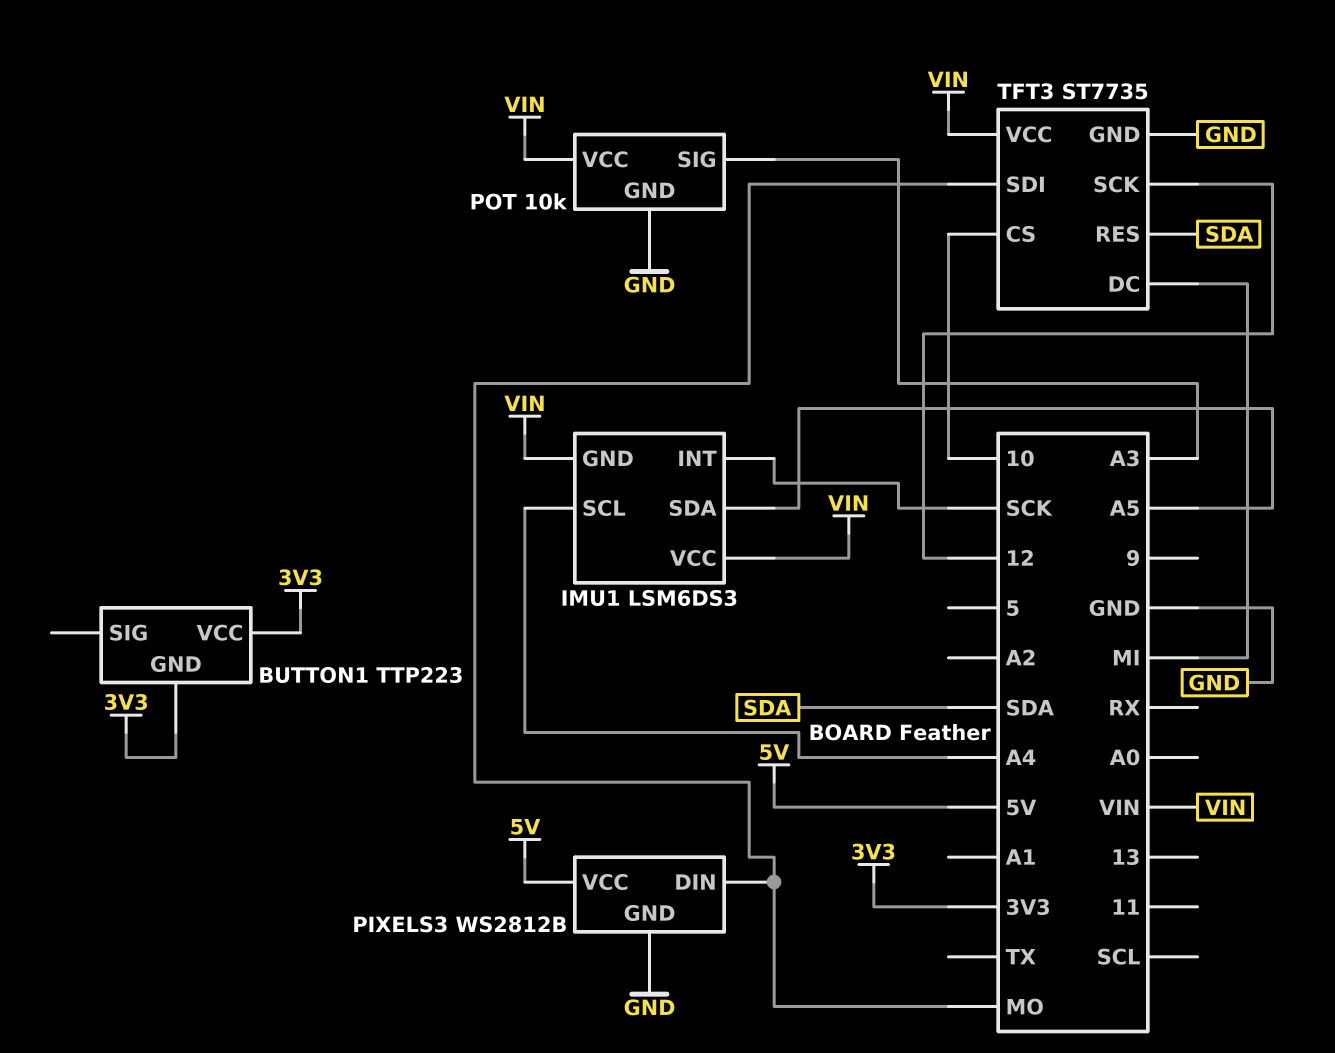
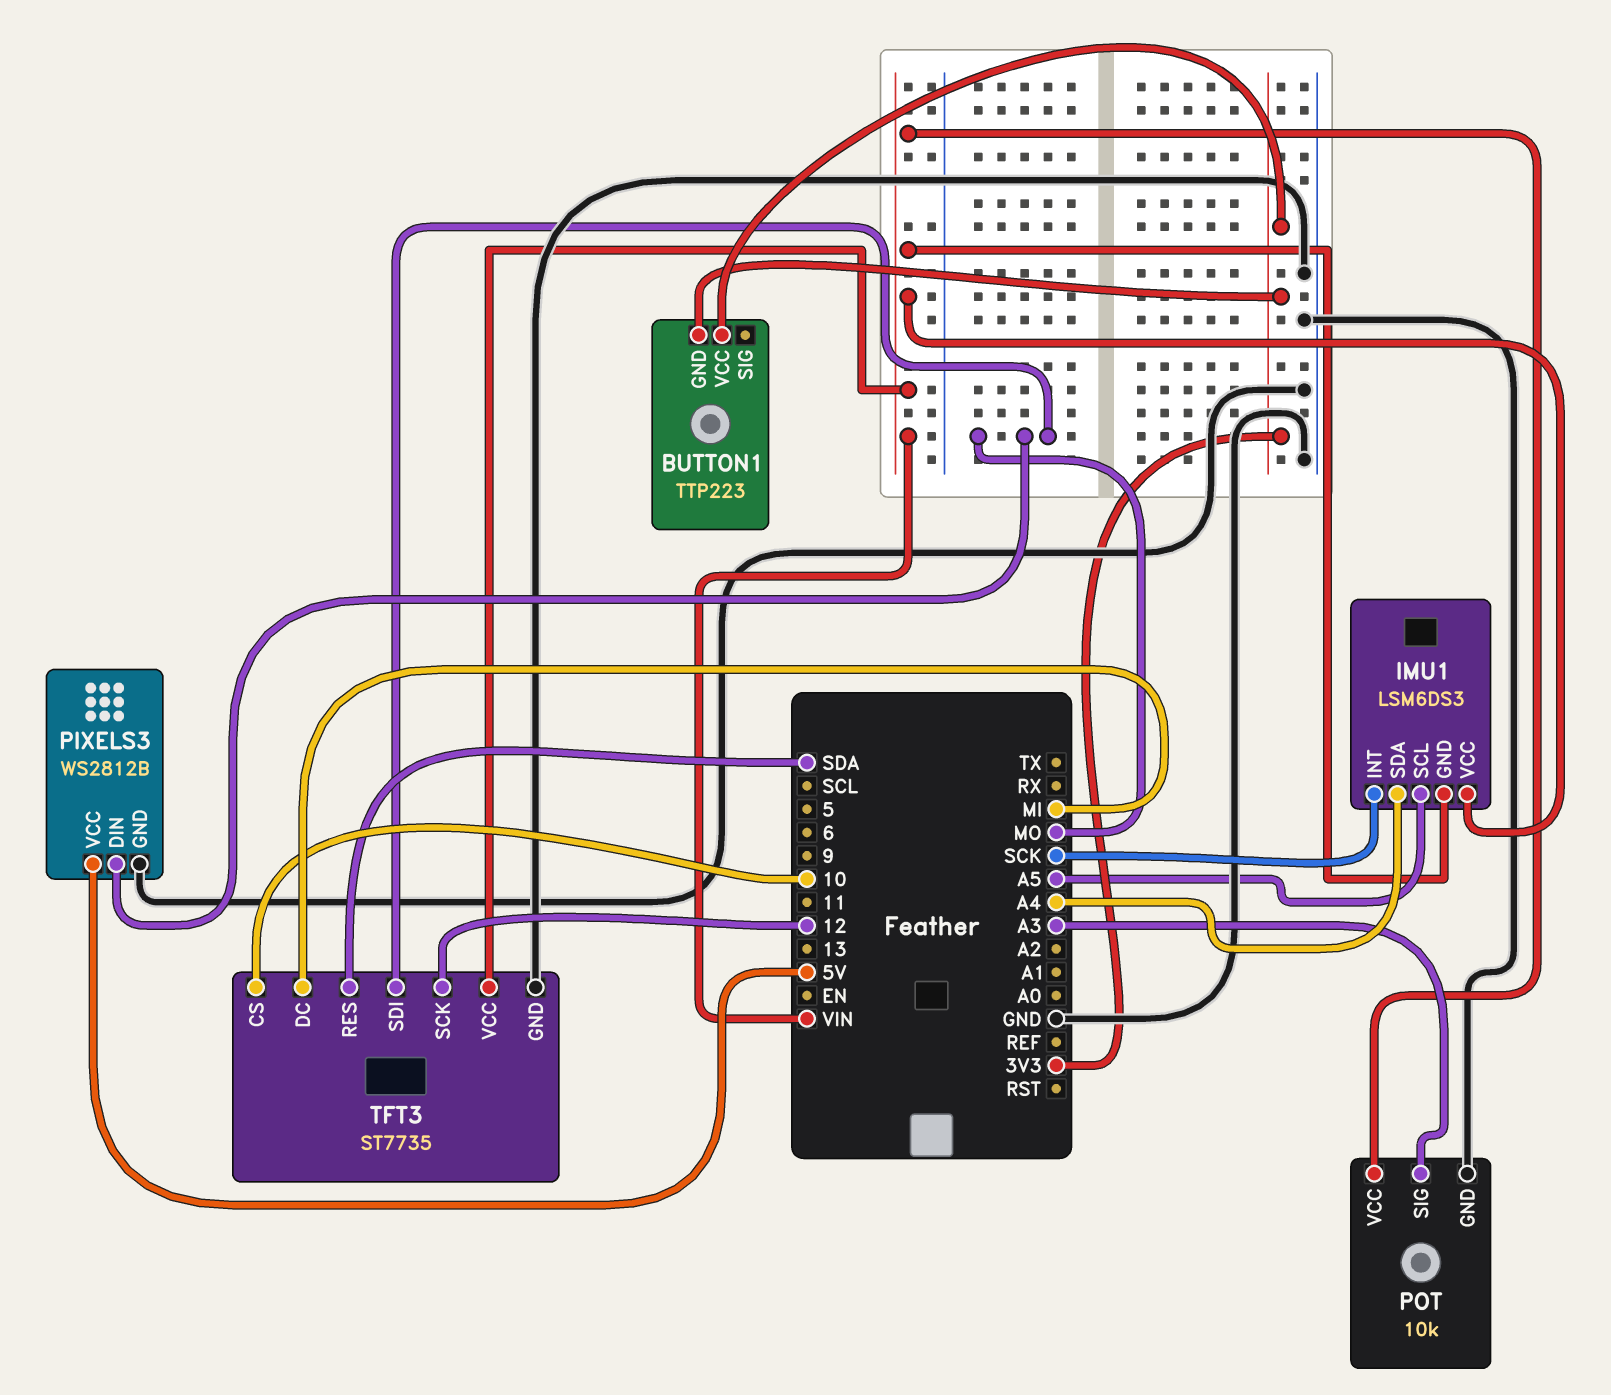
IMU1 pin SCL: A4 -> A5
IMU1 pin SDA: A5 -> A4

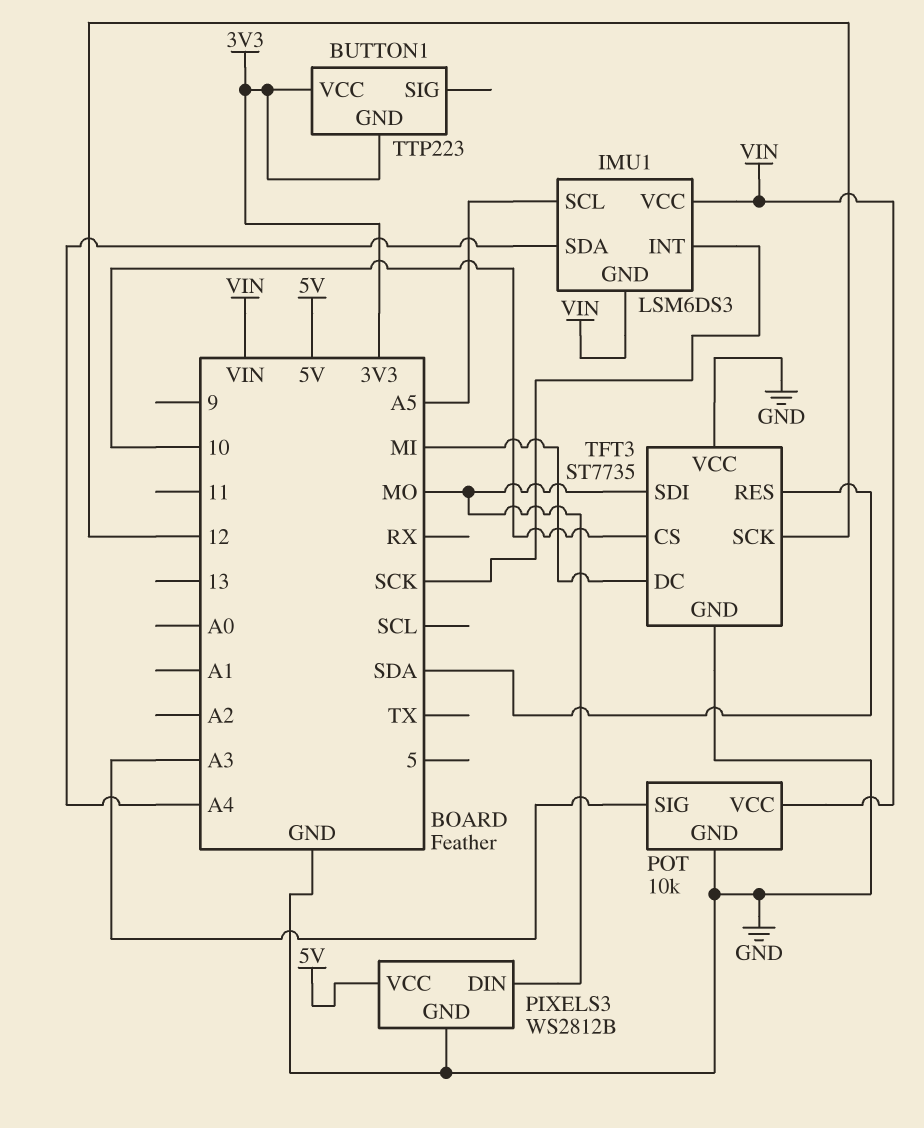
TFT3 pin VCC: VIN -> GND

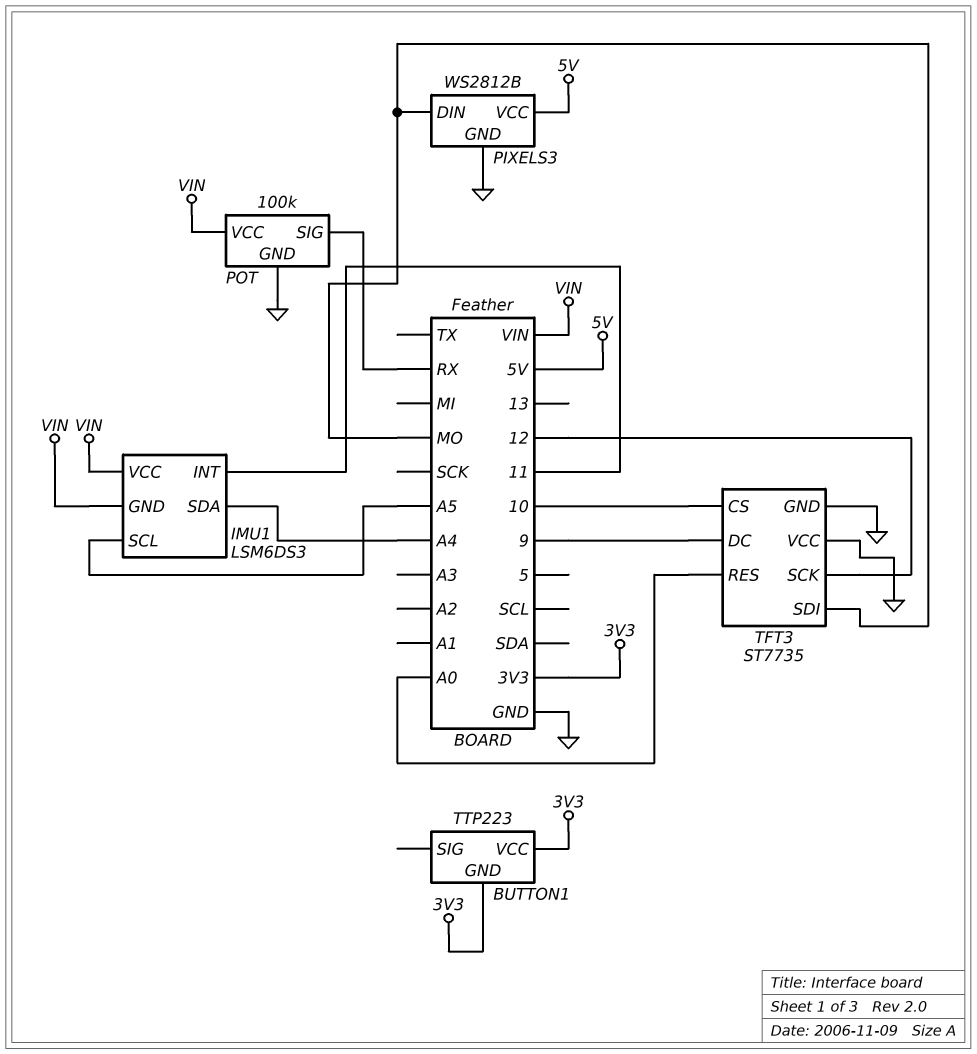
IMU1 pin INT: SCK -> 11
POT: 10k -> 100k
POT pin SIG: A3 -> RX
TFT3 pin DC: MI -> 9
TFT3 pin RES: SDA -> A0

